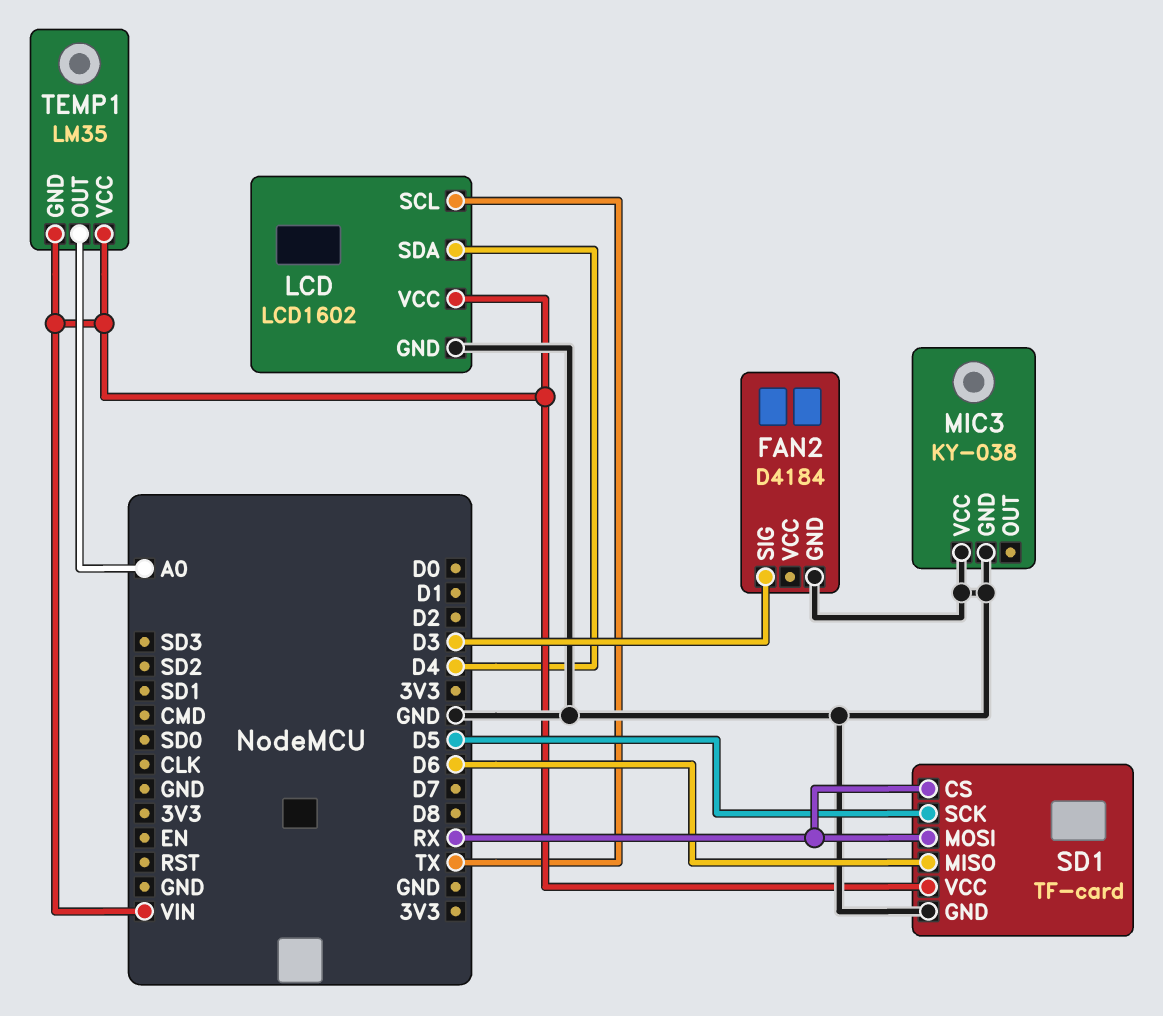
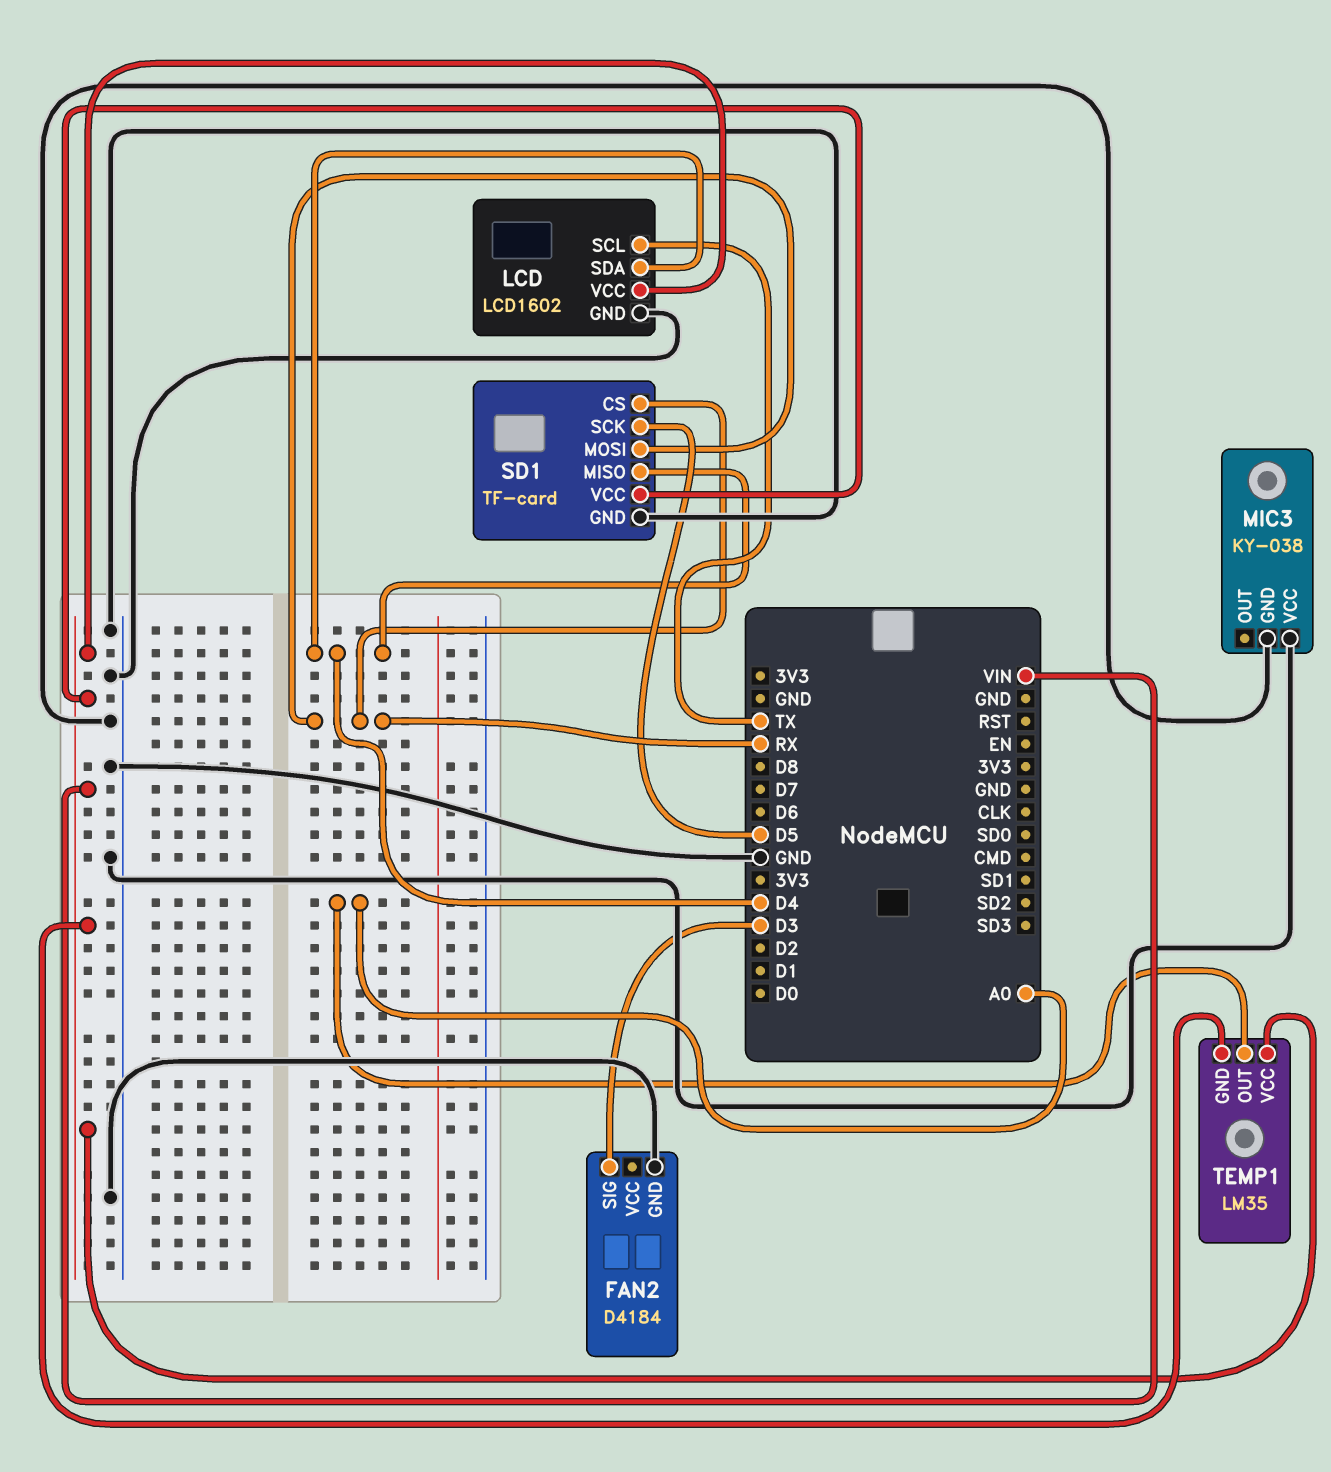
SD1 pin MISO: D6 -> D4

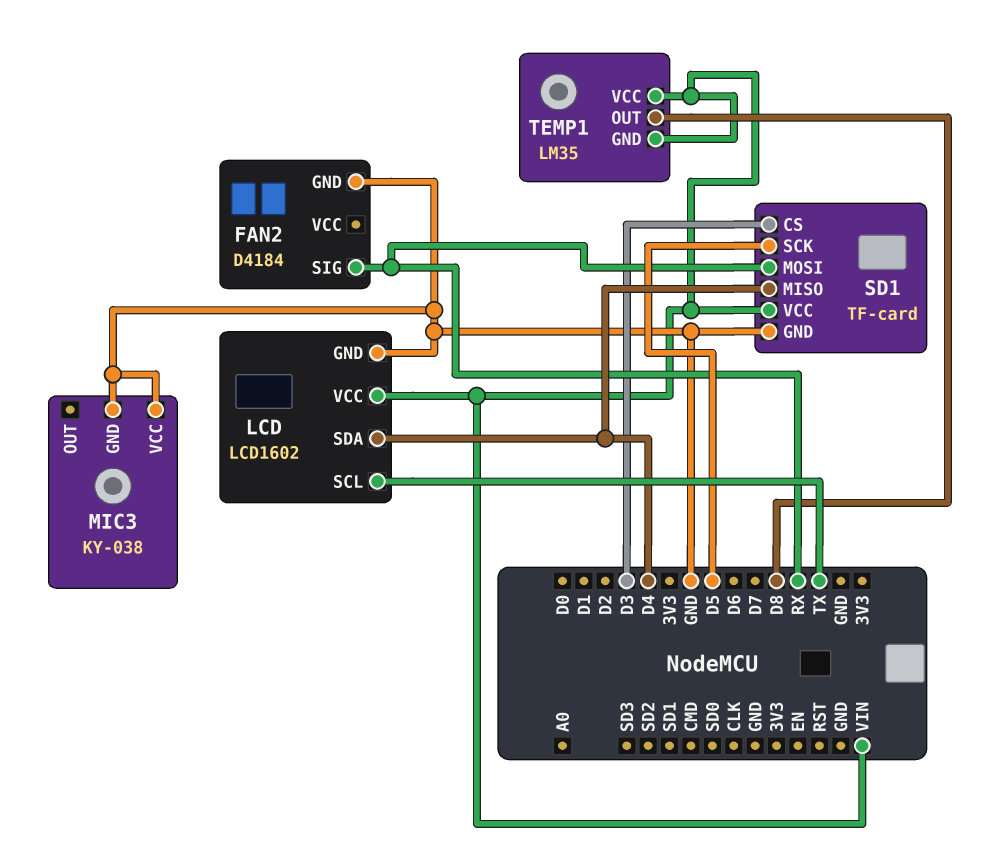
FAN2 pin SIG: D3 -> RX
SD1 pin CS: RX -> D3
TEMP1 pin OUT: A0 -> D8

